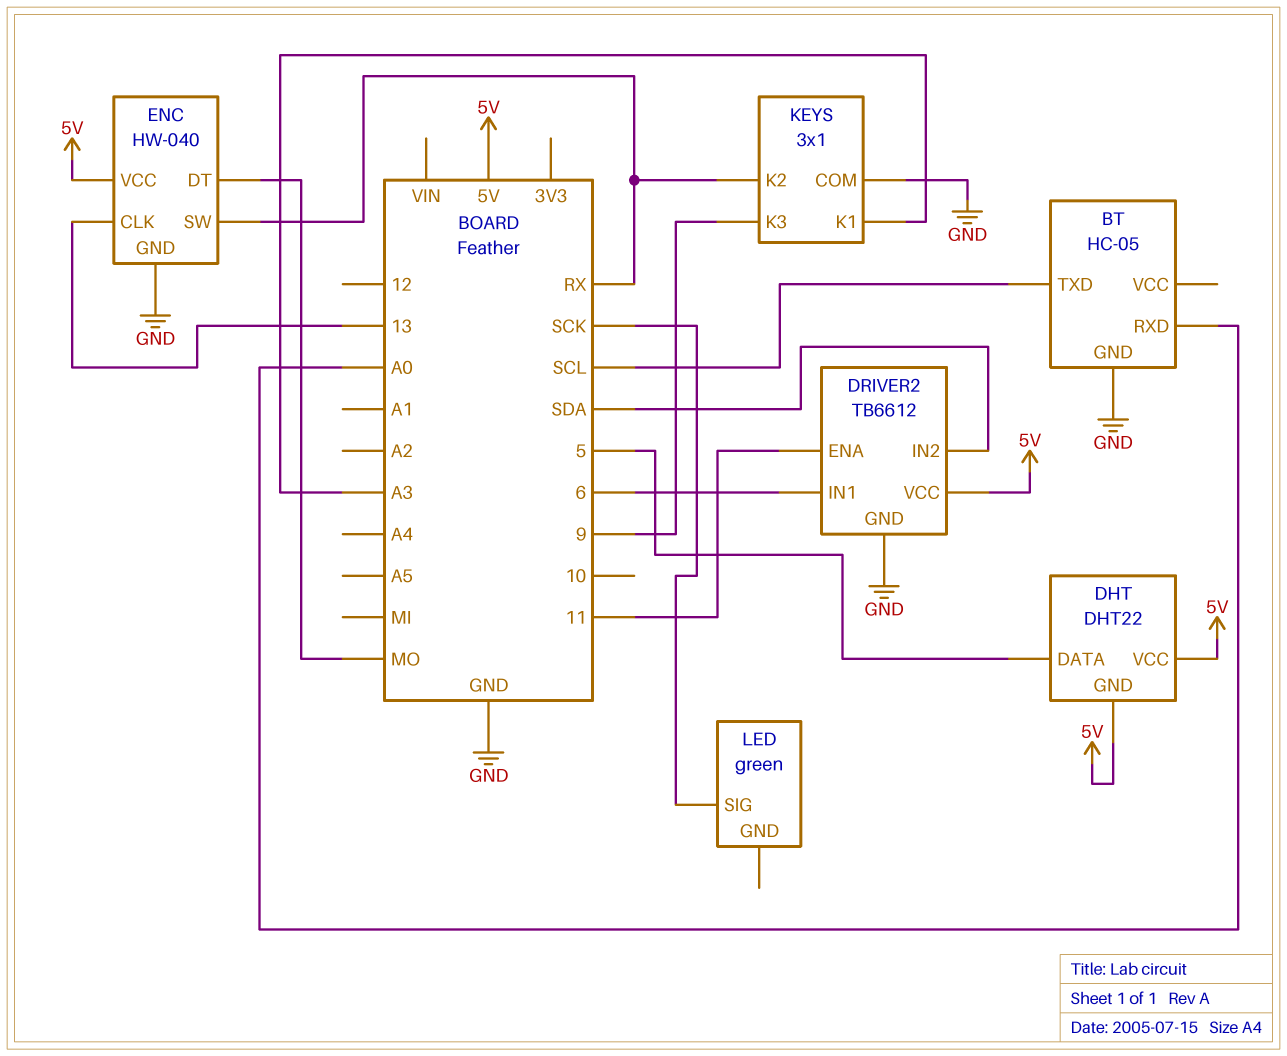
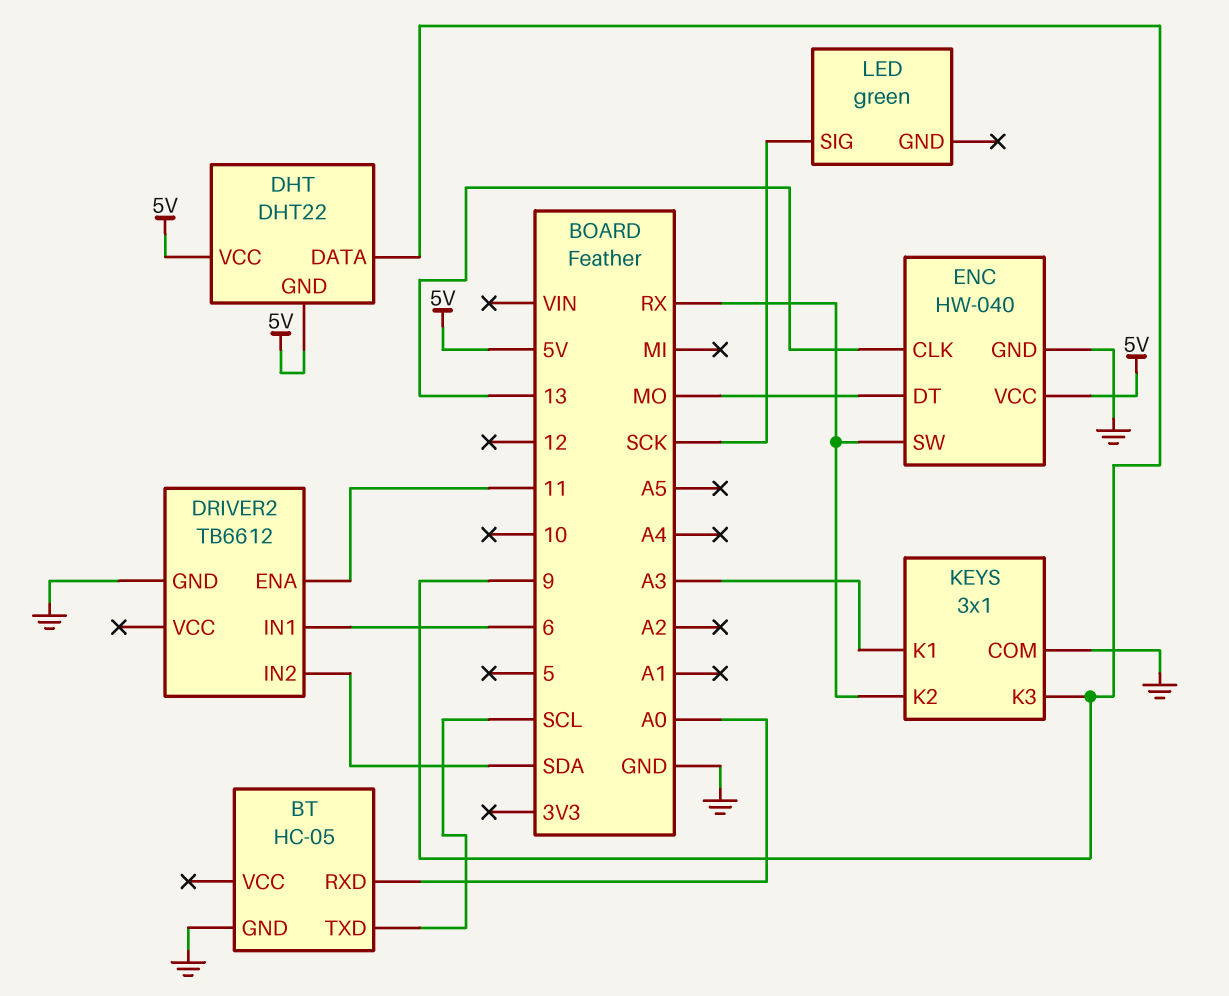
DHT pin DATA: 5 -> 9
DRIVER2 pin VCC: 5V -> none

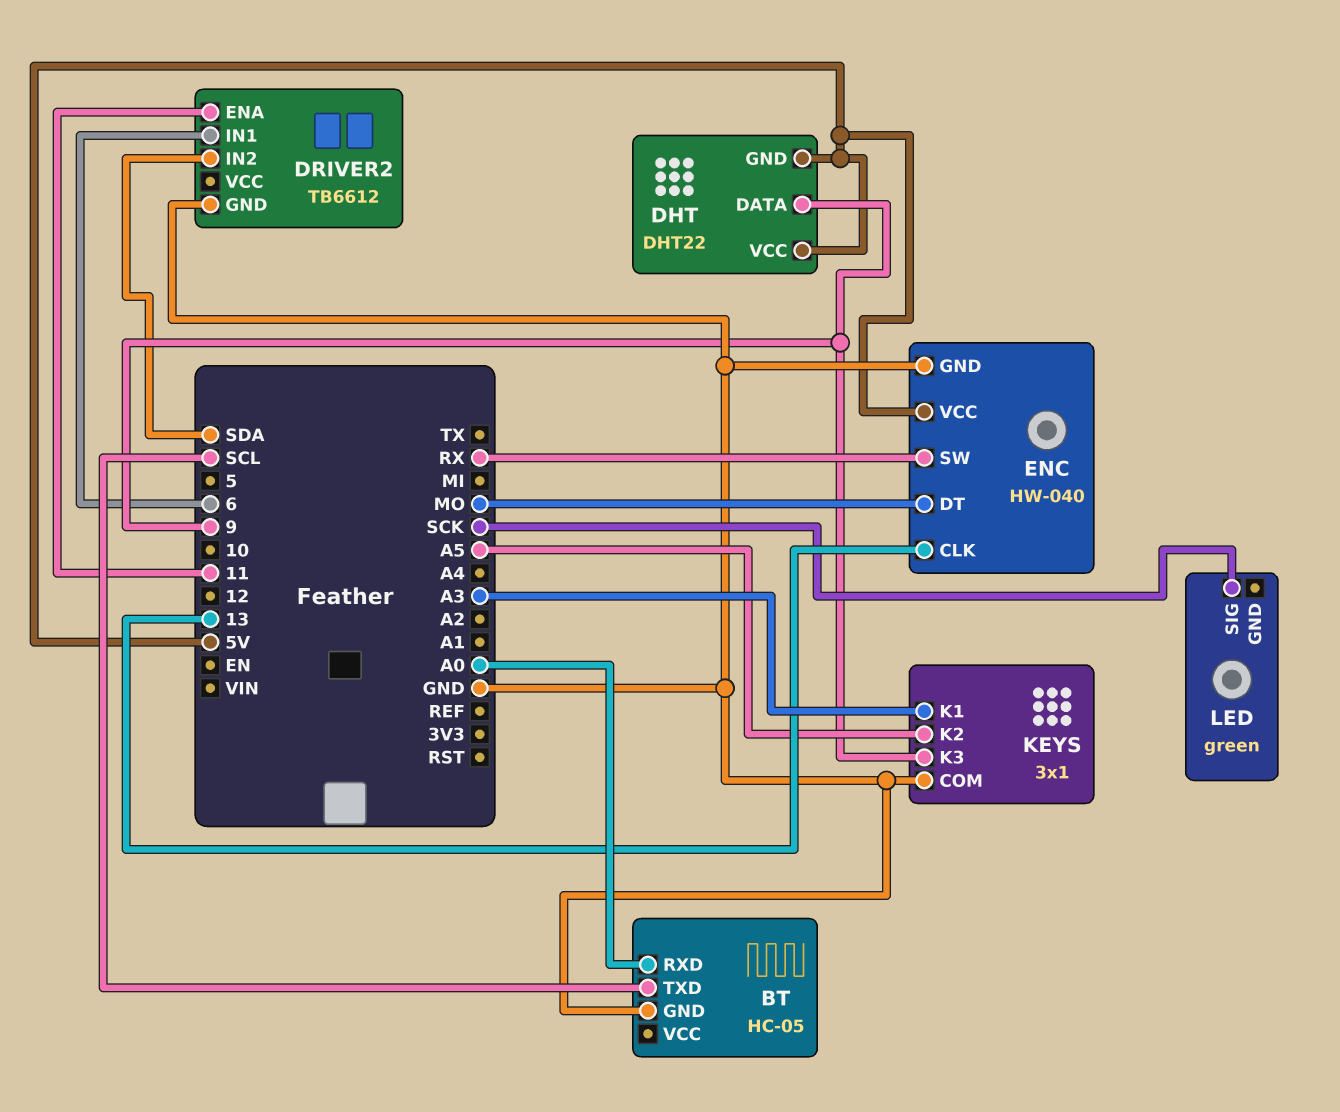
KEYS pin K2: RX -> A5

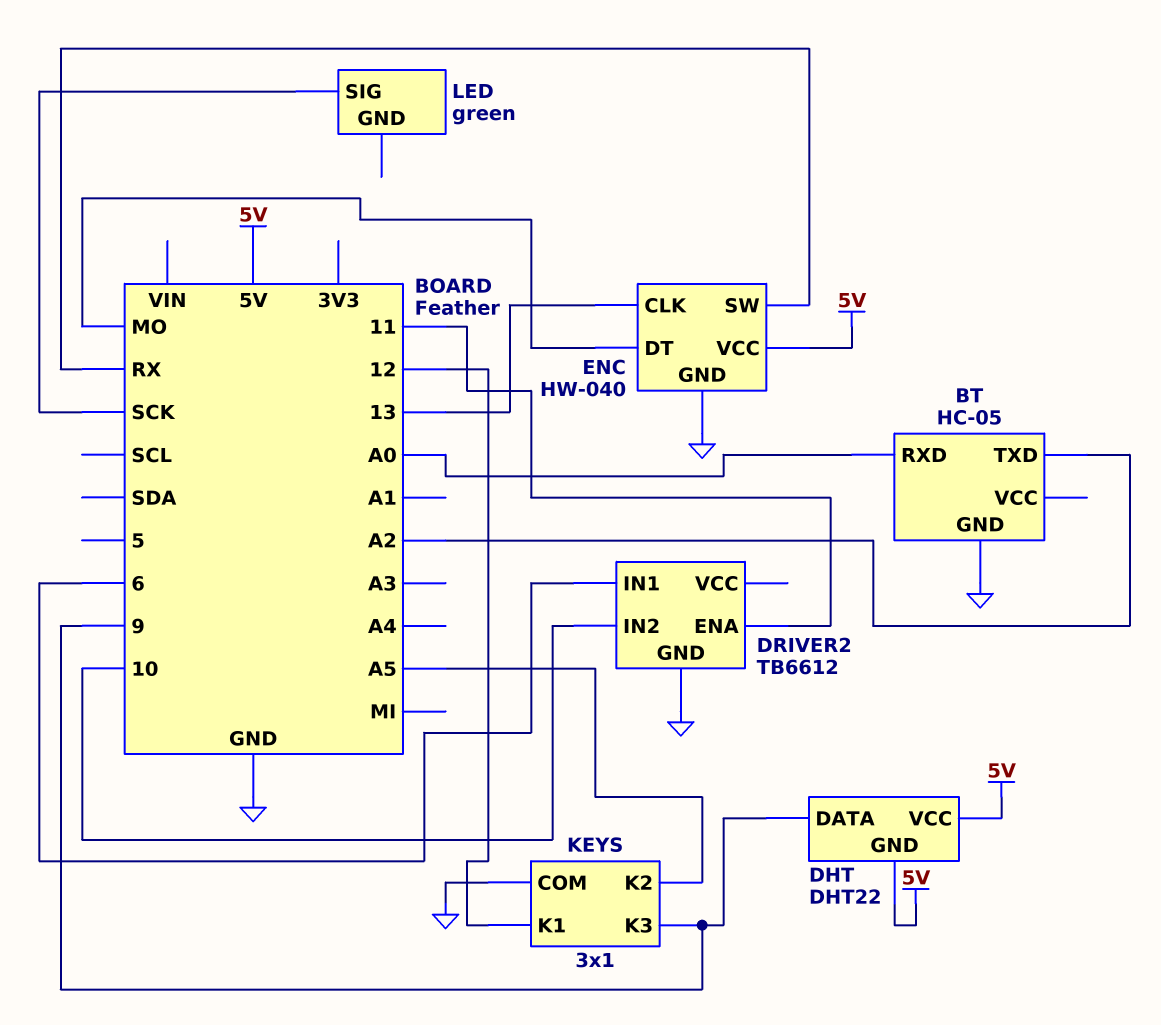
BT pin TXD: SCL -> A2
DRIVER2 pin IN2: SDA -> 10
KEYS pin K1: A3 -> 12

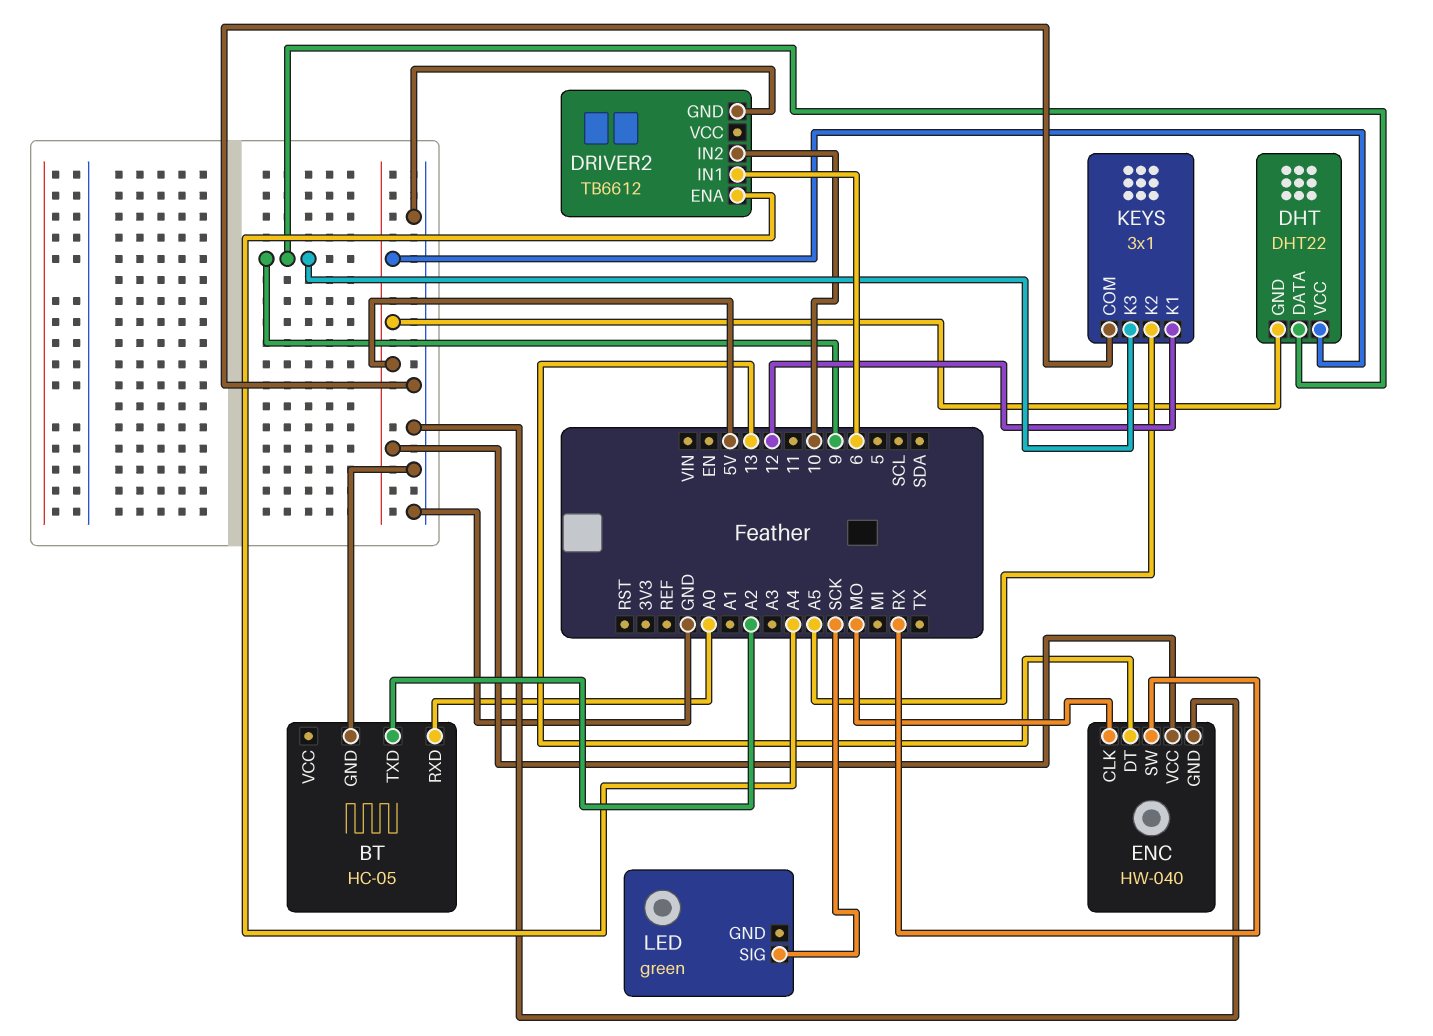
DRIVER2 pin ENA: 11 -> A4
ENC pin CLK: 13 -> MO
ENC pin DT: MO -> 13

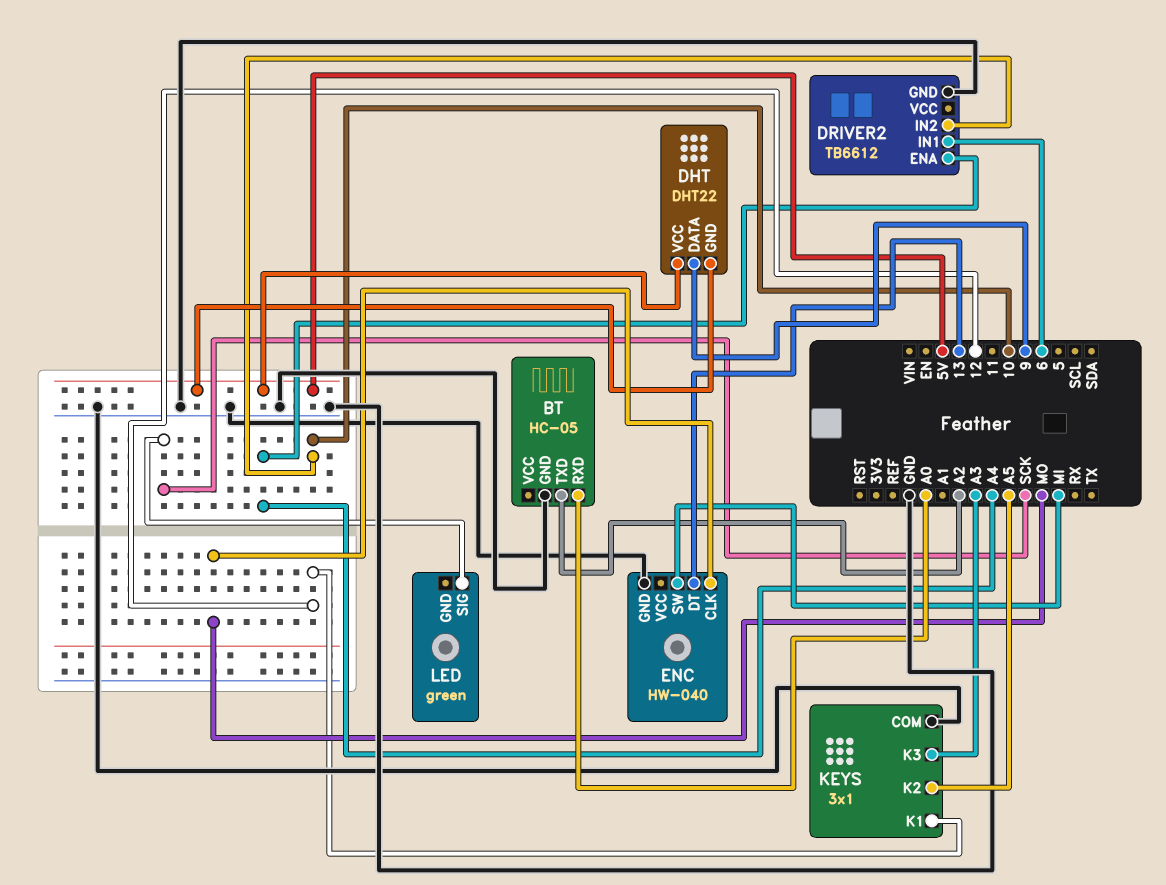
ENC pin SW: RX -> MI
ENC pin VCC: 5V -> none
KEYS pin K3: 9 -> A3

